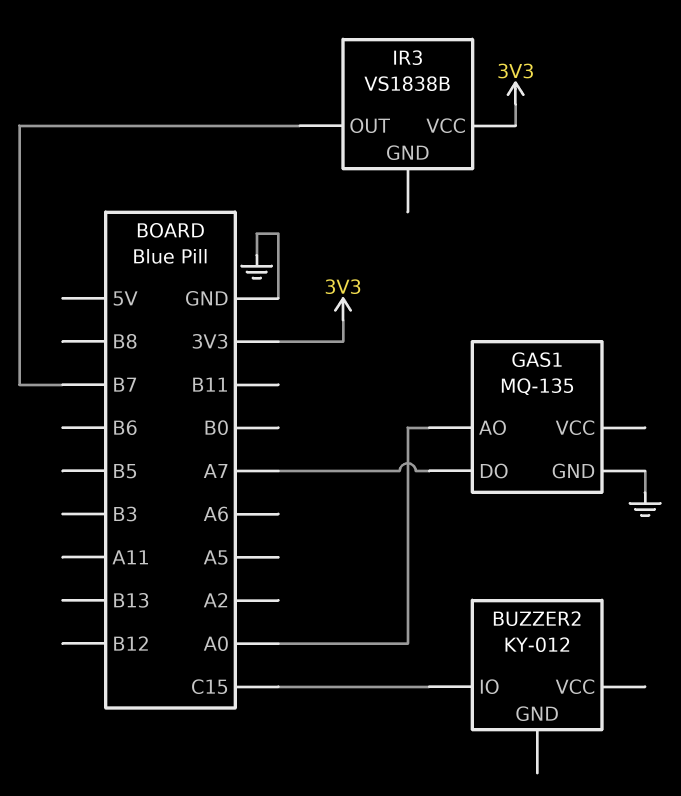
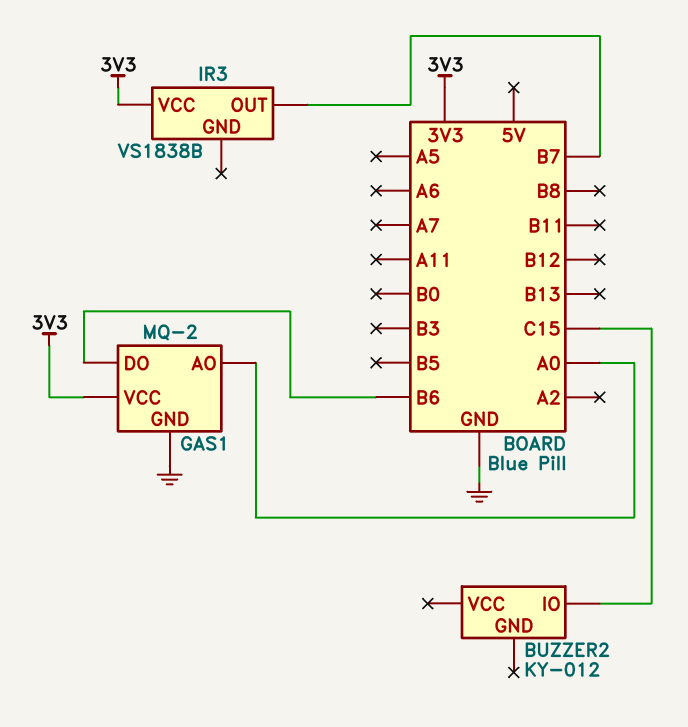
GAS1: MQ-135 -> MQ-2
GAS1 pin DO: A7 -> B6
GAS1 pin VCC: none -> 3V3

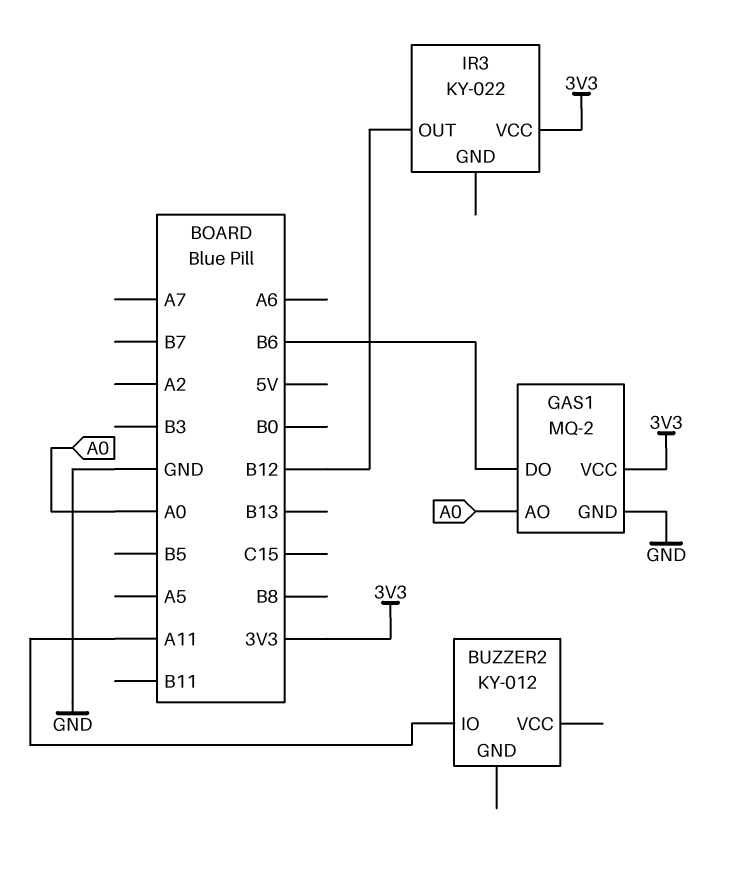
BUZZER2 pin IO: C15 -> A11
IR3: VS1838B -> KY-022
IR3 pin OUT: B7 -> B12

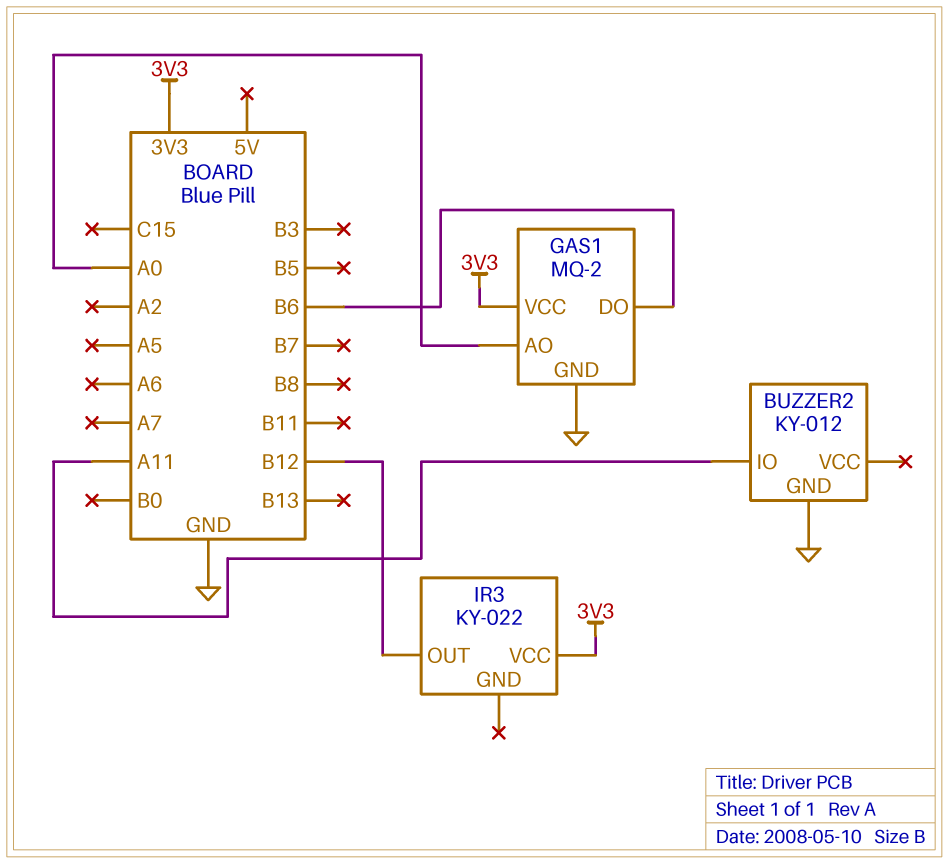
BUZZER2 pin GND: none -> GND

